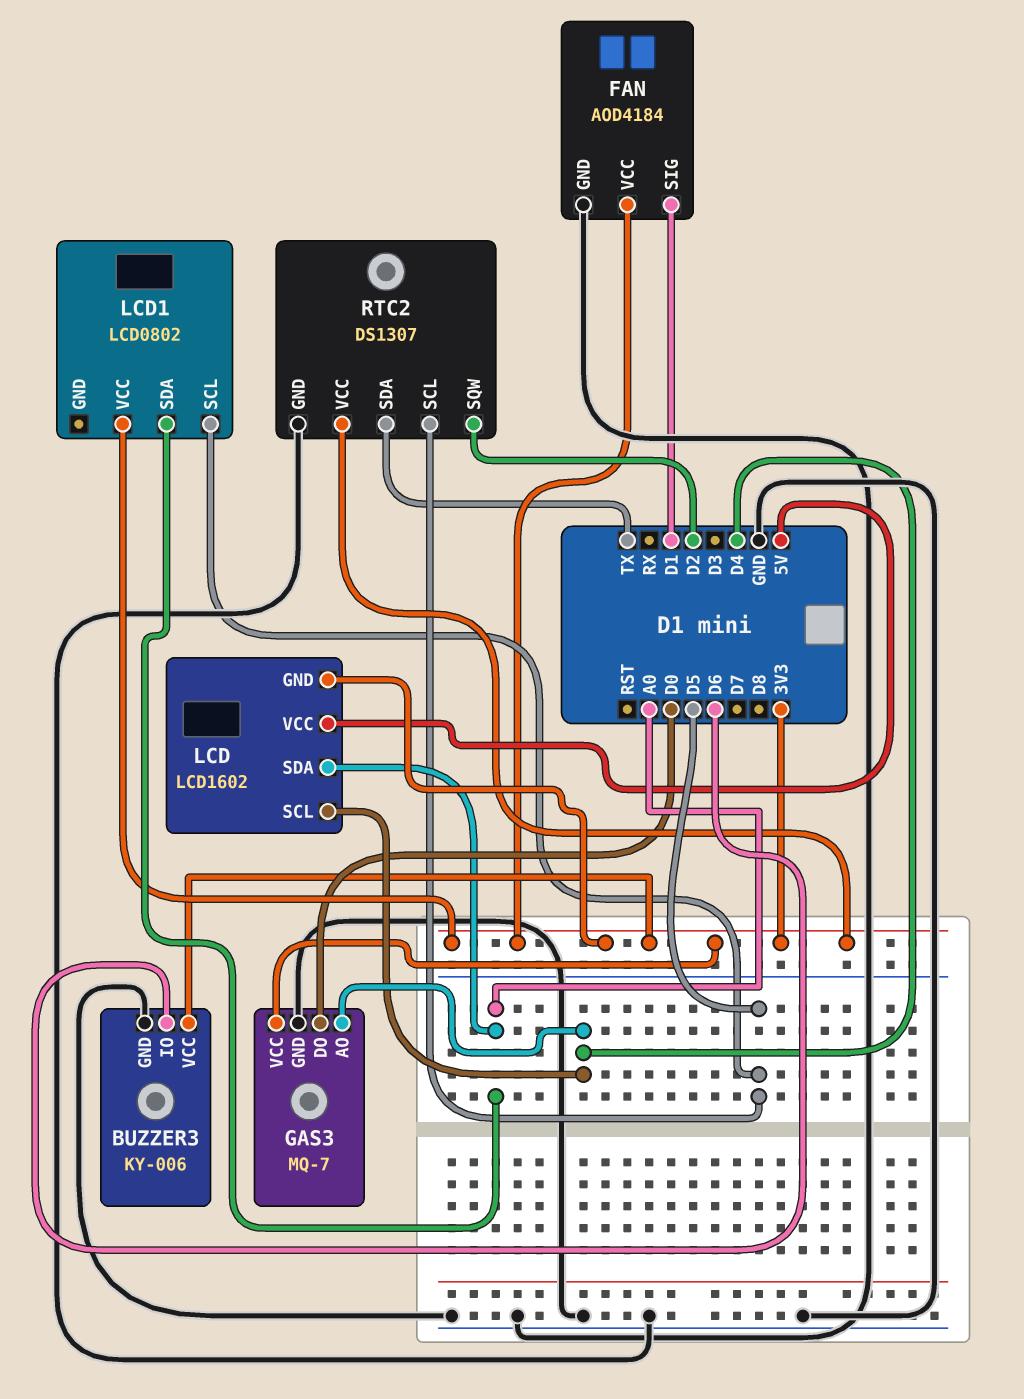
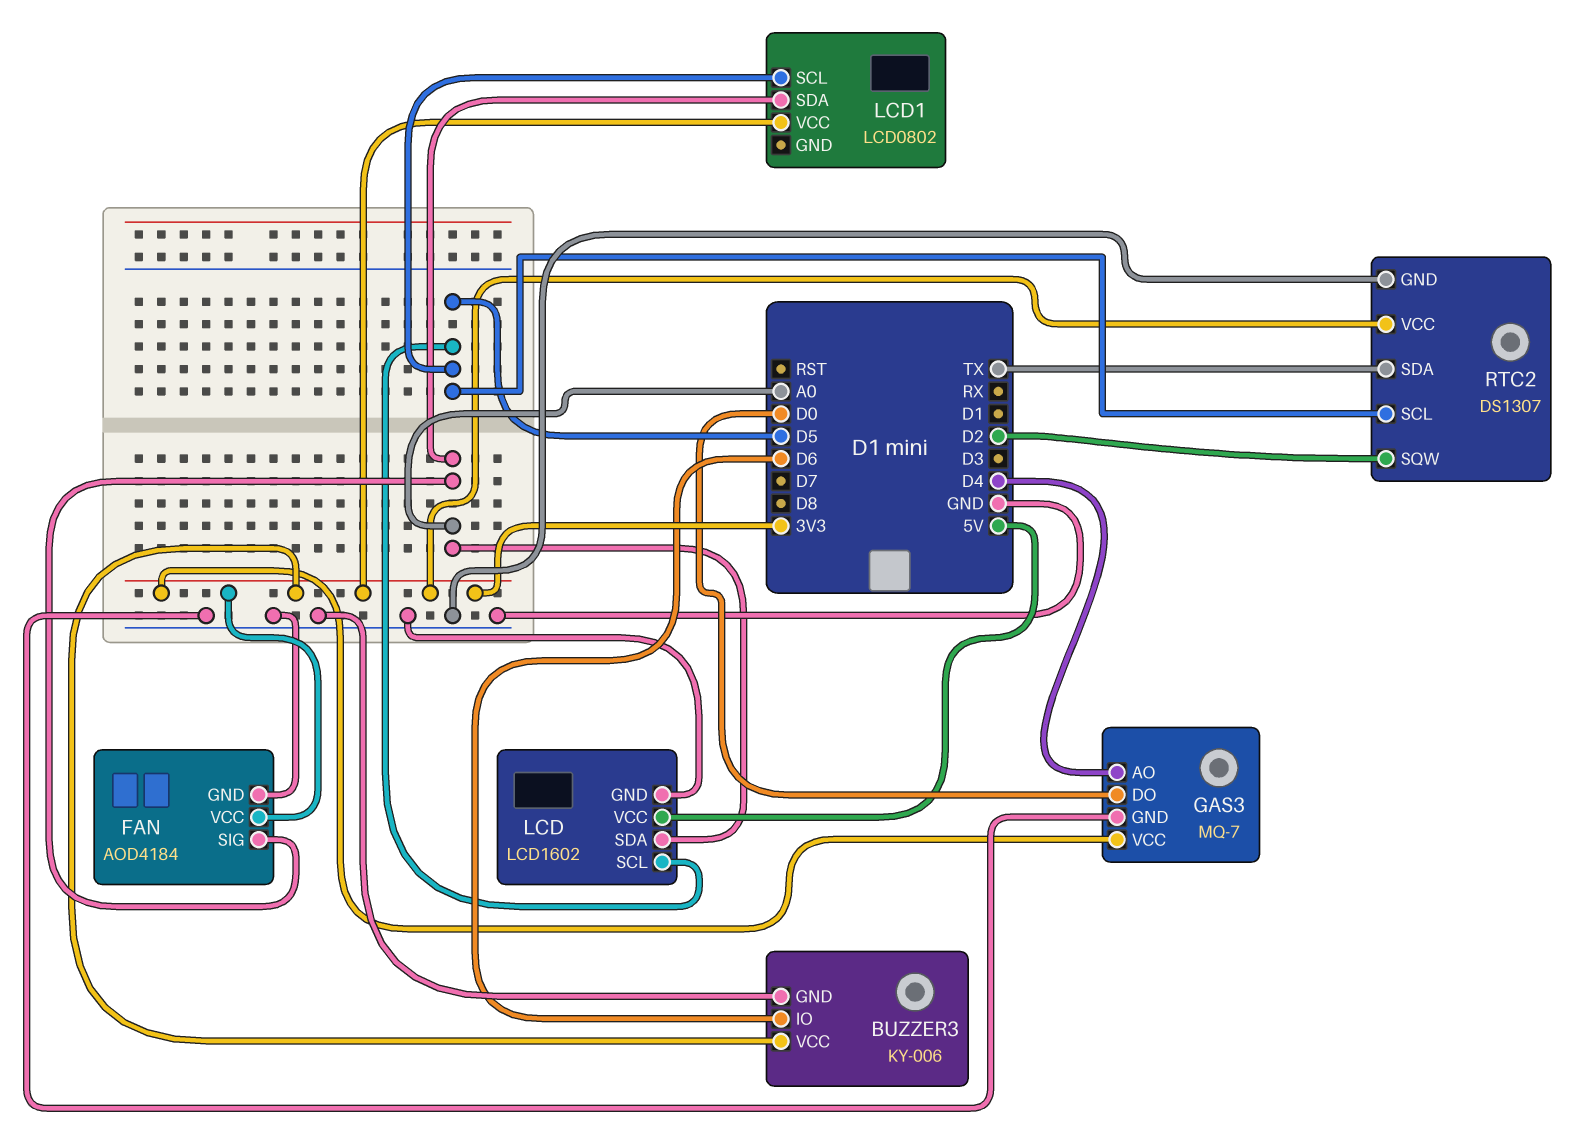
FAN pin SIG: D1 -> A0
LCD pin GND: 3V3 -> GND
LCD pin SCL: D4 -> D5

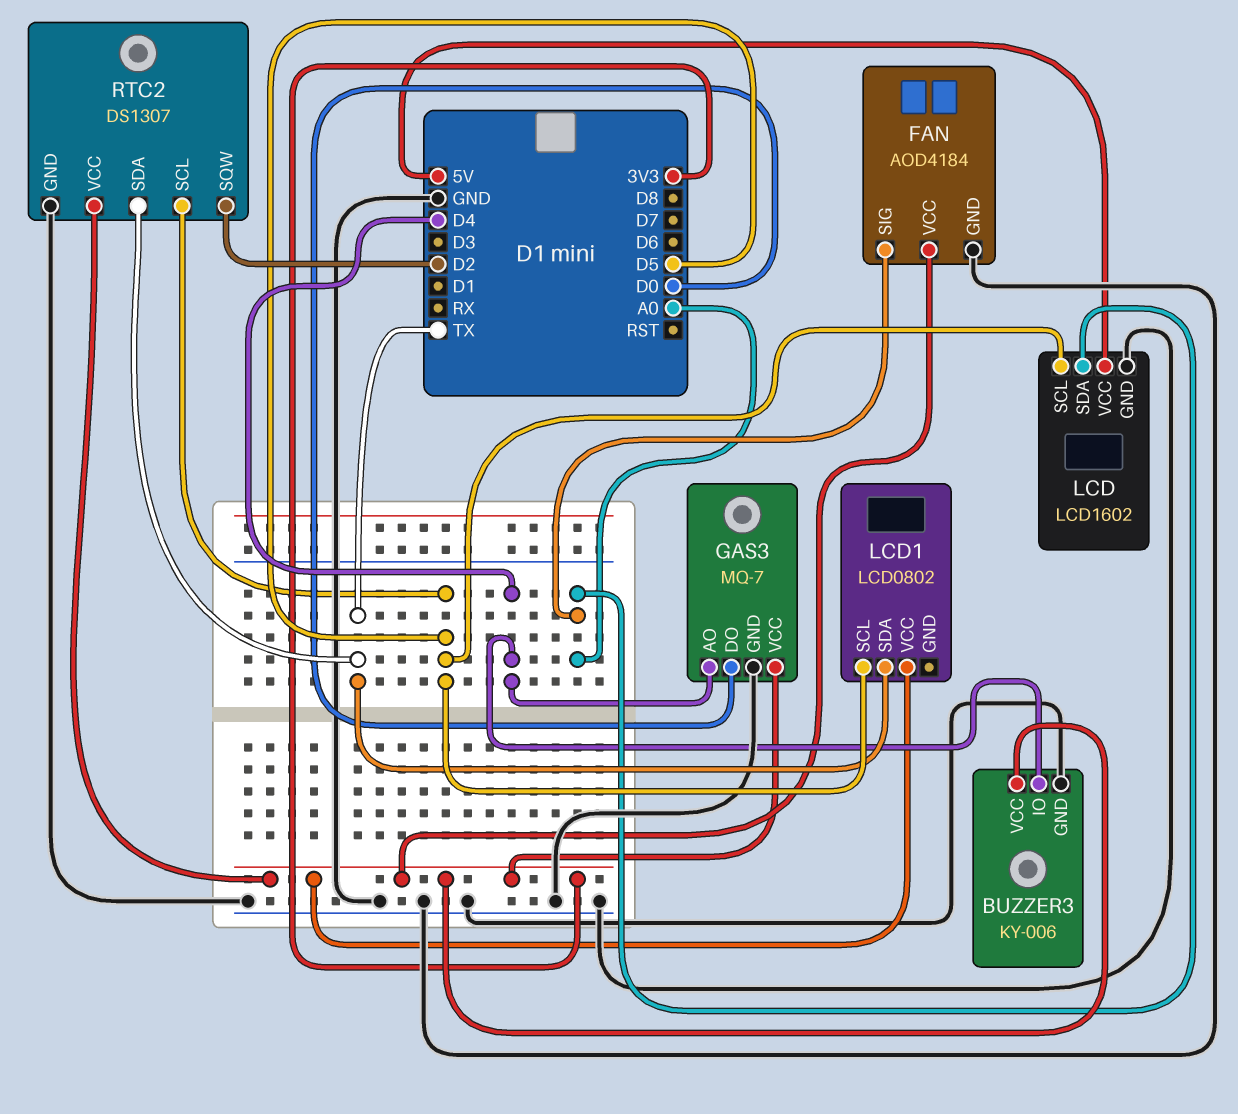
BUZZER3 pin IO: D6 -> D4
LCD1 pin SDA: A0 -> TX

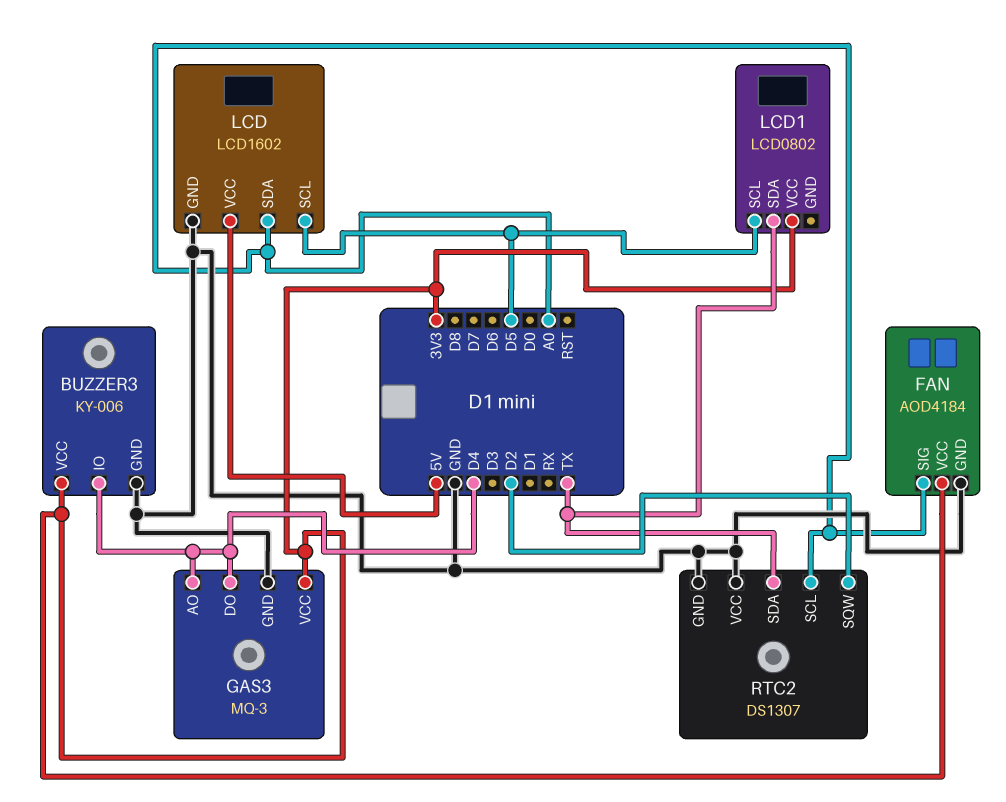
GAS3: MQ-7 -> MQ-3
GAS3 pin DO: D0 -> D4
RTC2 pin SCL: D5 -> A0
RTC2 pin VCC: 3V3 -> GND

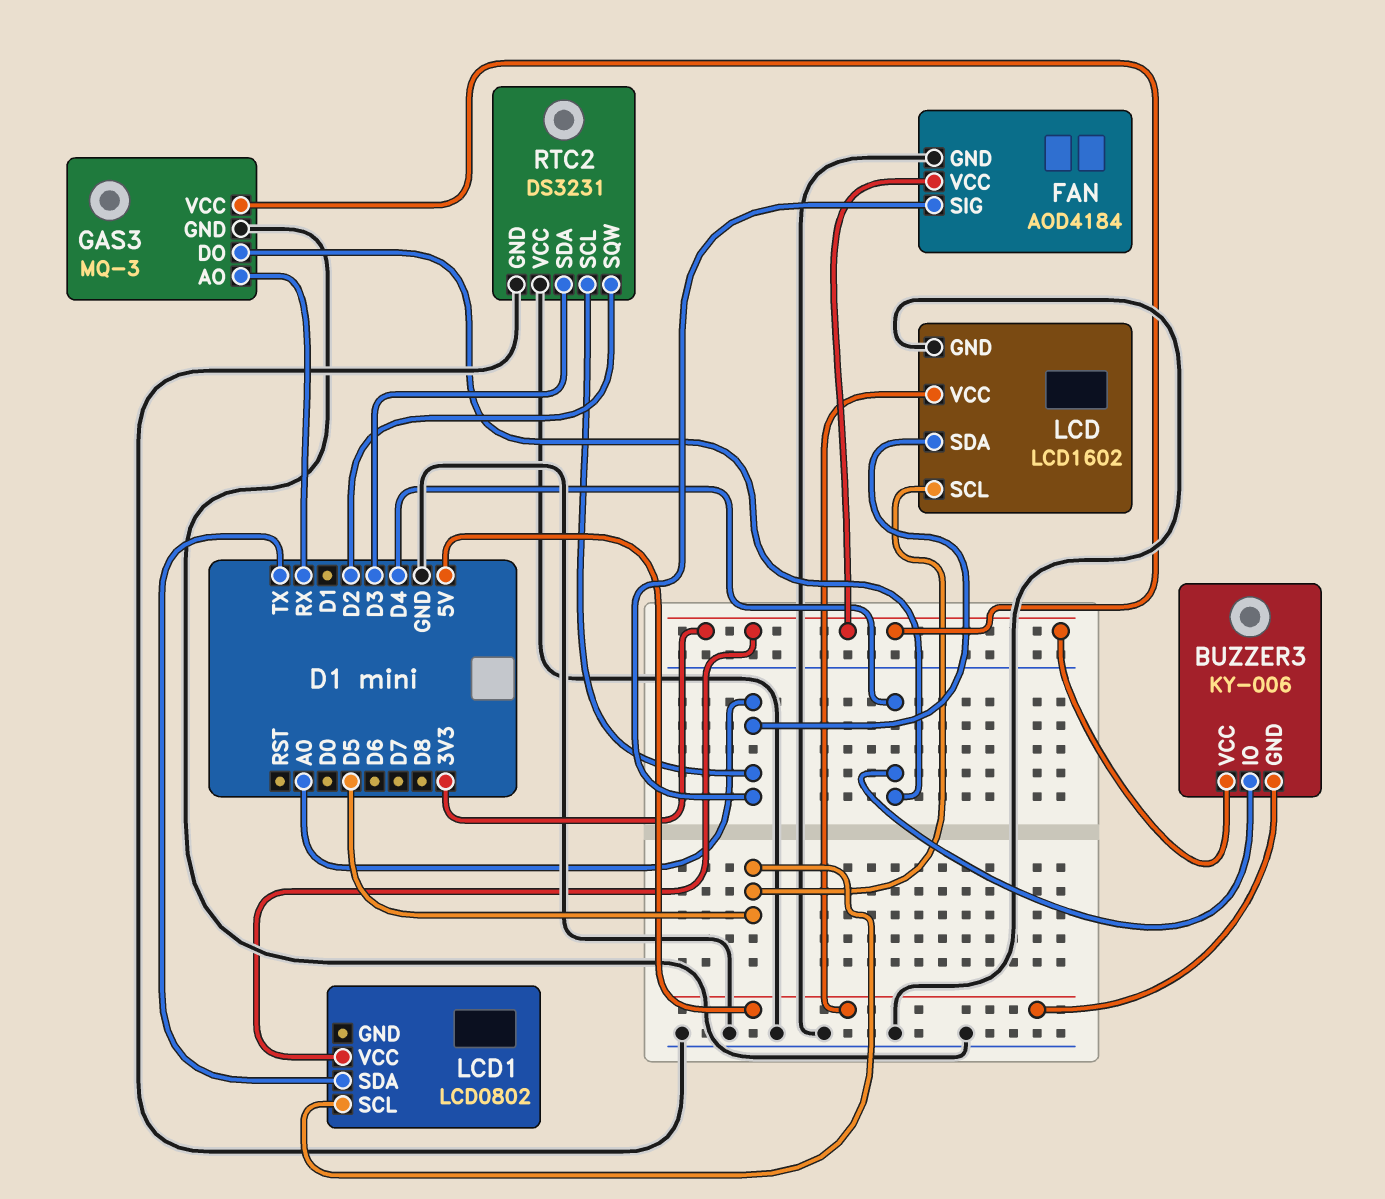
BUZZER3 pin GND: GND -> 5V
GAS3 pin AO: D4 -> RX
RTC2: DS1307 -> DS3231
RTC2 pin SDA: TX -> D3

